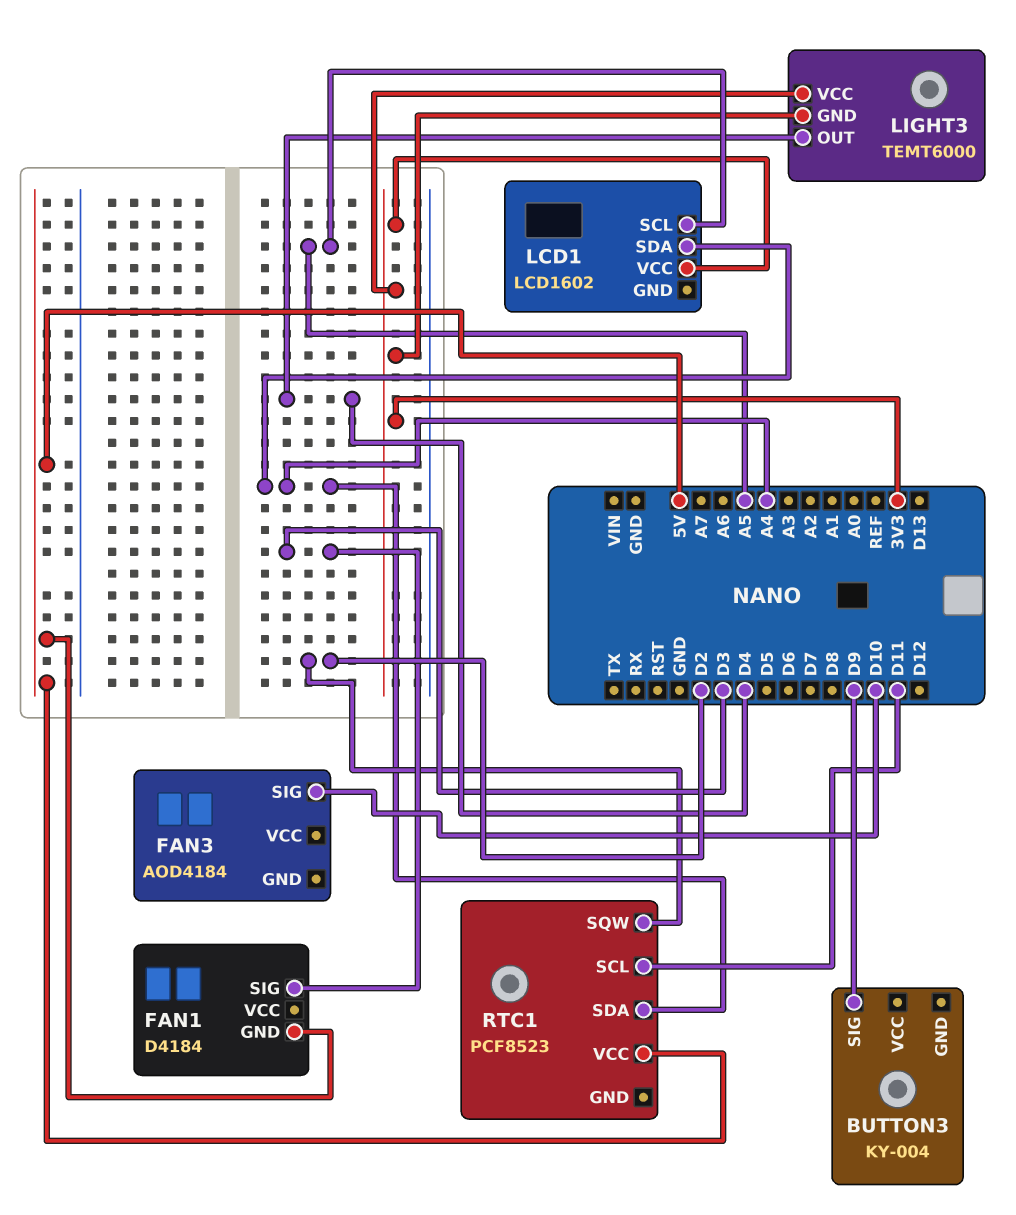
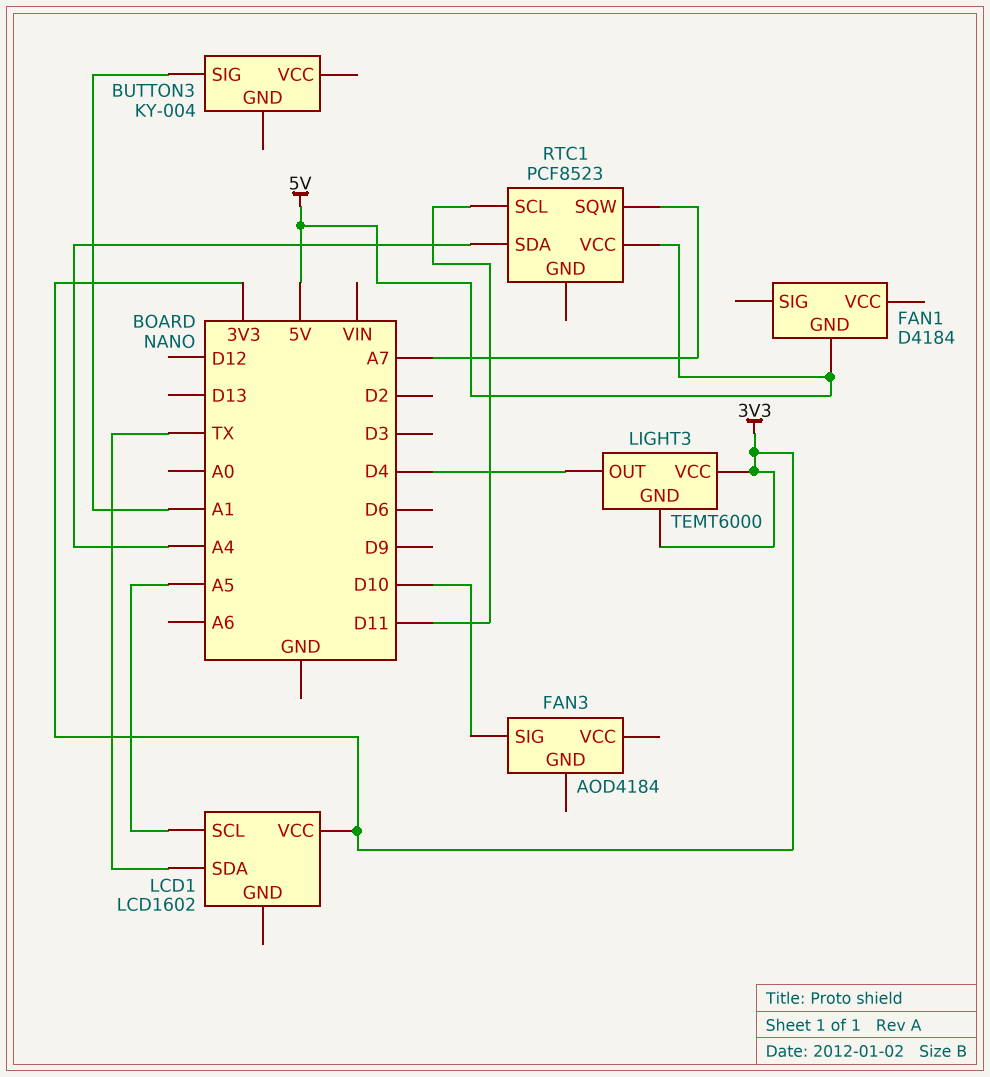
BUTTON3 pin SIG: D9 -> A1
FAN1 pin SIG: D3 -> none
LCD1 pin SDA: A4 -> TX
RTC1 pin SQW: D2 -> A7

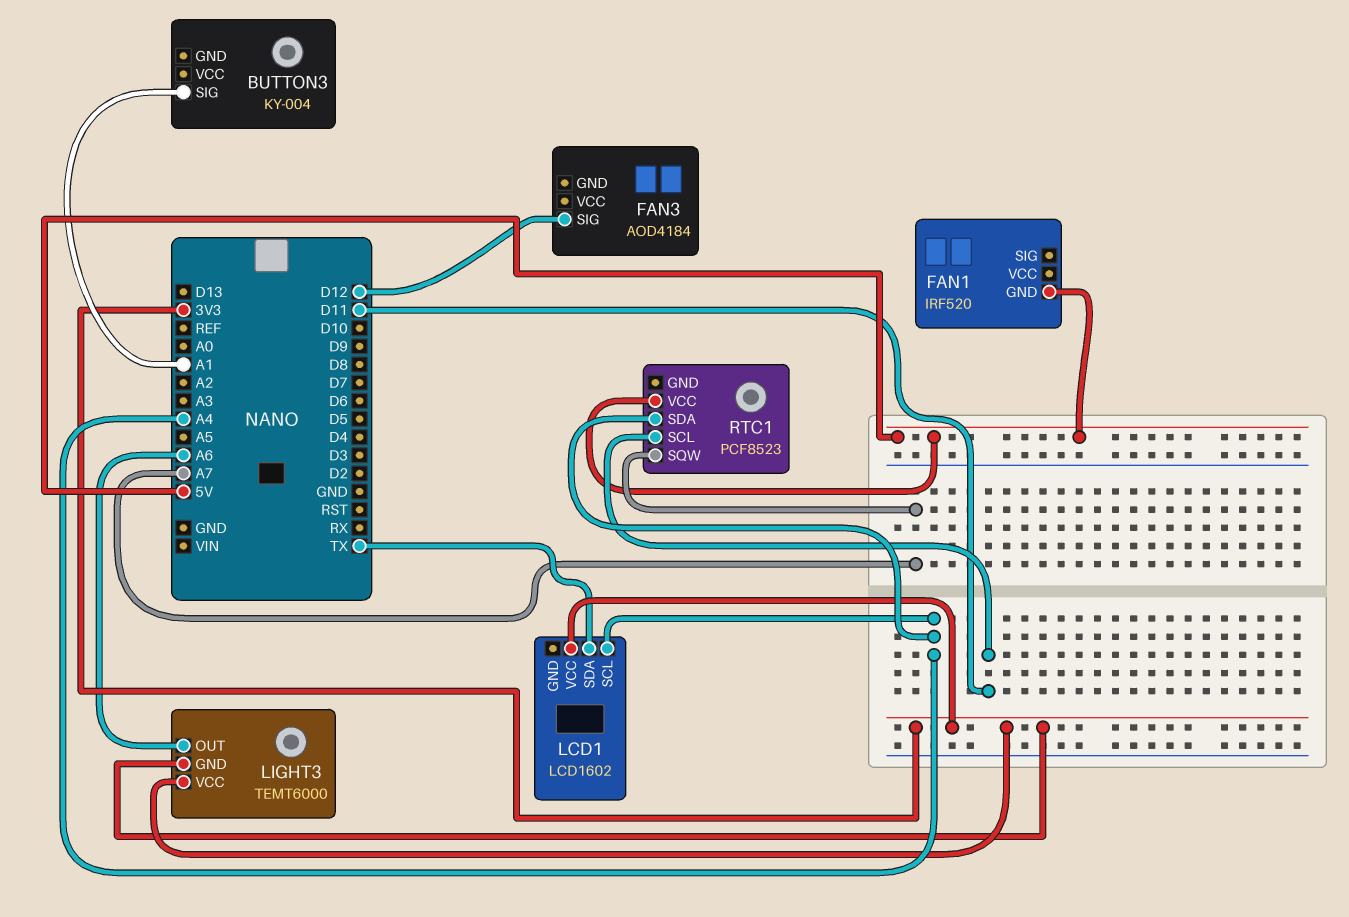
FAN1: D4184 -> IRF520
FAN3 pin SIG: D10 -> D12
LCD1 pin SCL: A5 -> A4
LIGHT3 pin OUT: D4 -> A6

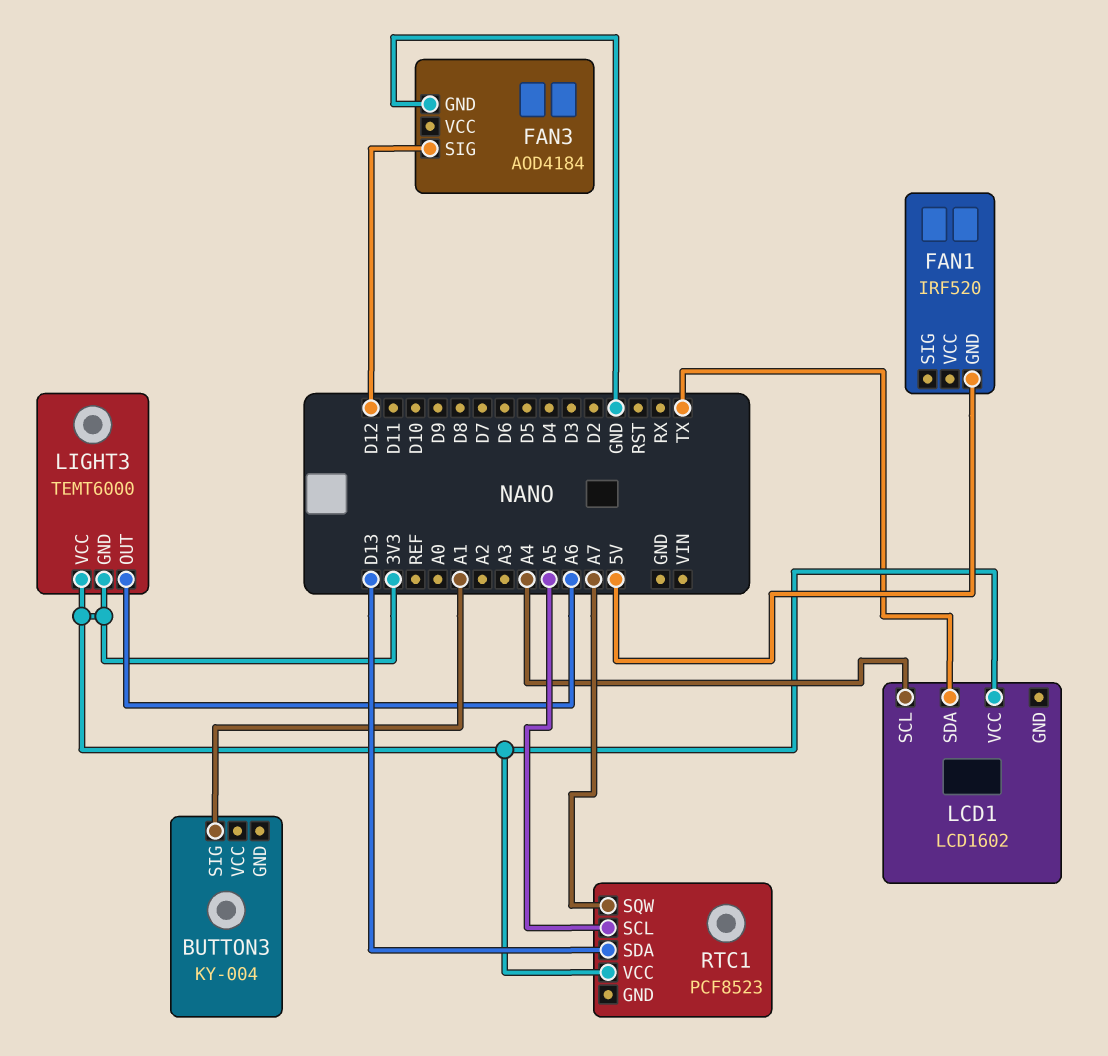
FAN3 pin GND: none -> GND
RTC1 pin SCL: D11 -> A5
RTC1 pin SDA: A4 -> D13
RTC1 pin VCC: 5V -> 3V3

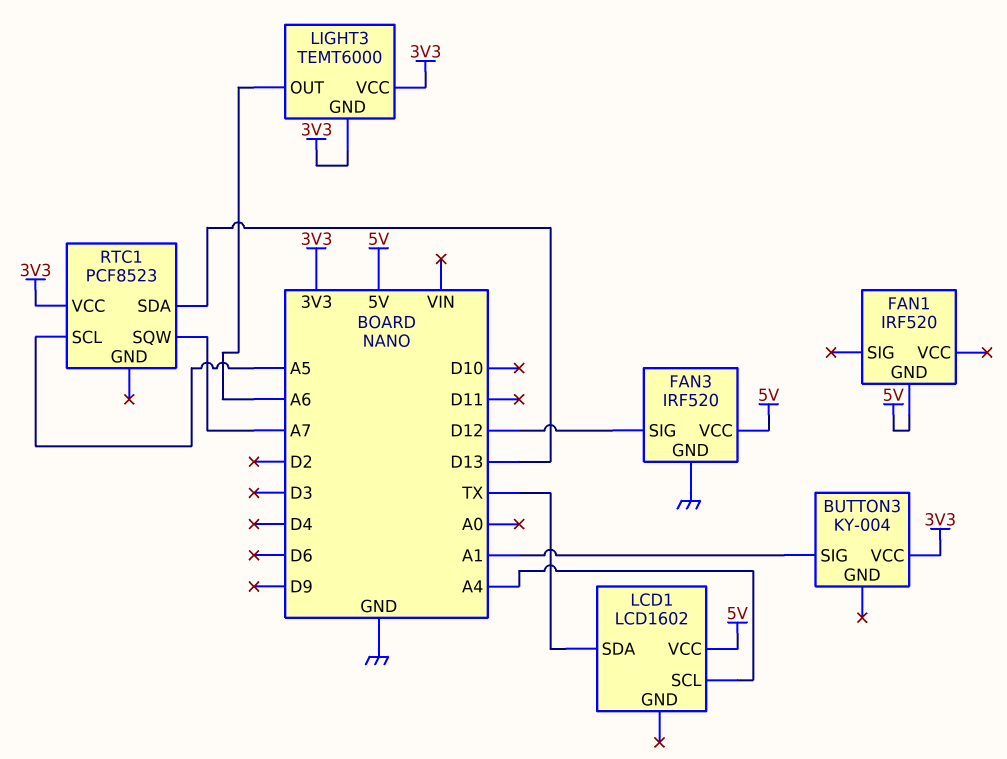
BUTTON3 pin VCC: none -> 3V3
FAN3: AOD4184 -> IRF520
FAN3 pin VCC: none -> 5V
LCD1 pin VCC: 3V3 -> 5V

